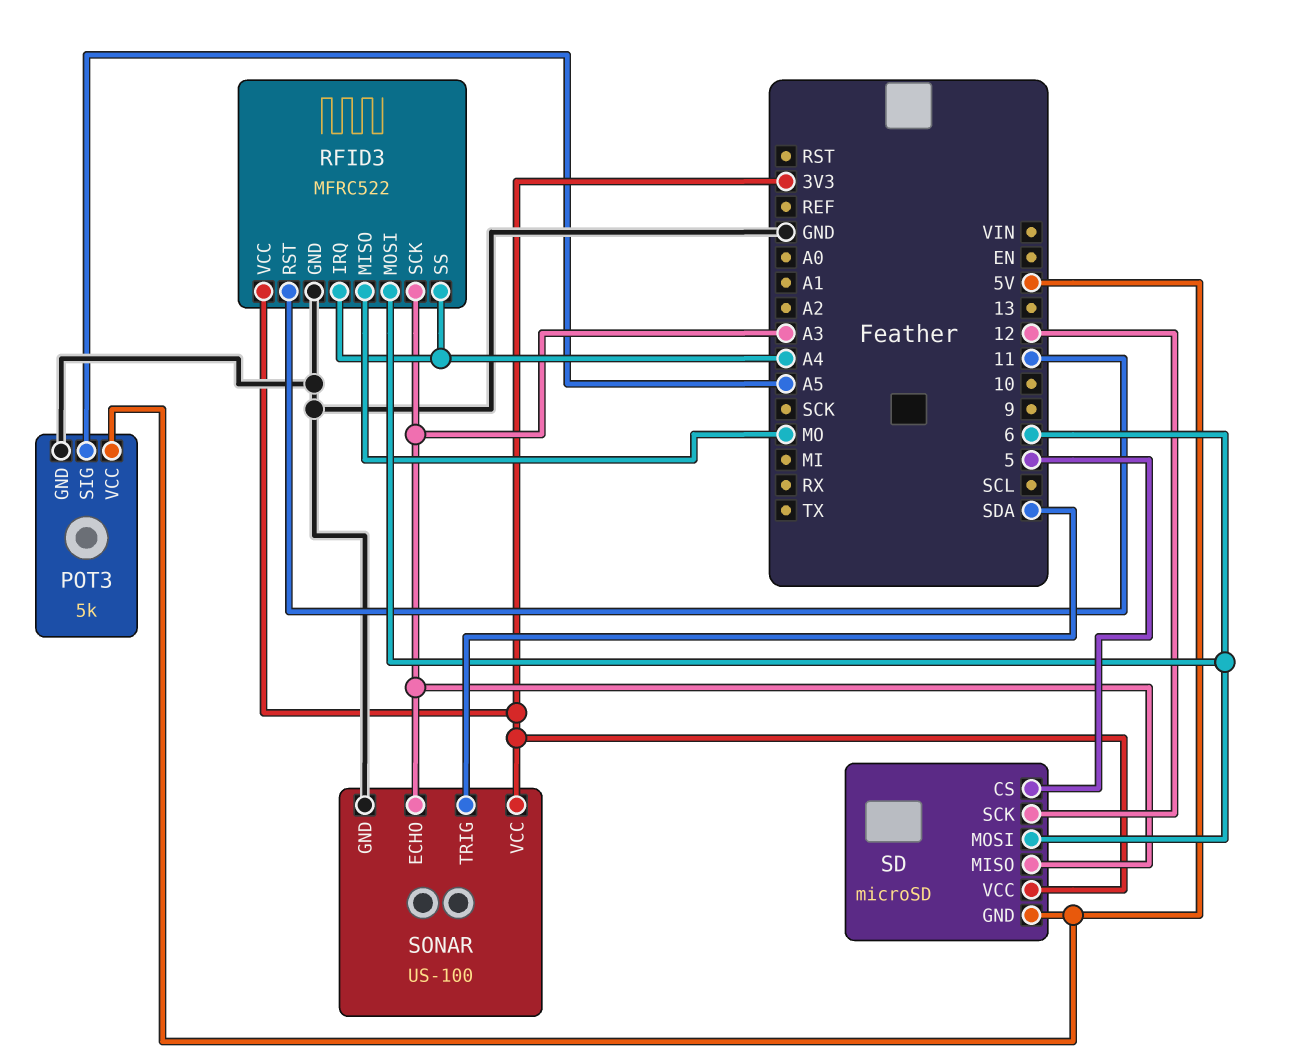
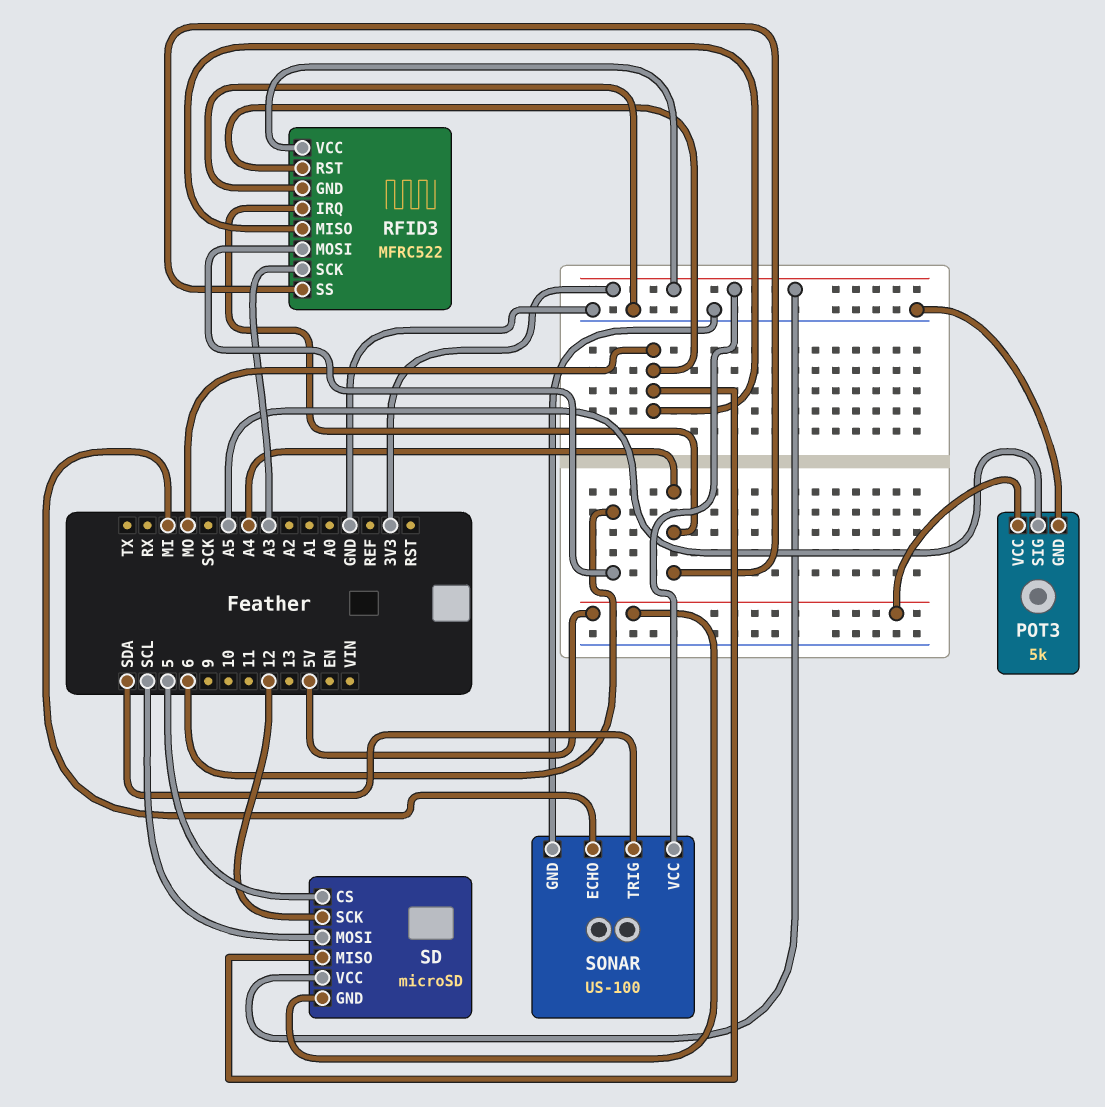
RFID3 pin RST: 11 -> MO
SD pin MISO: A3 -> MO
SD pin MOSI: 6 -> SCL
SONAR pin ECHO: A3 -> MI

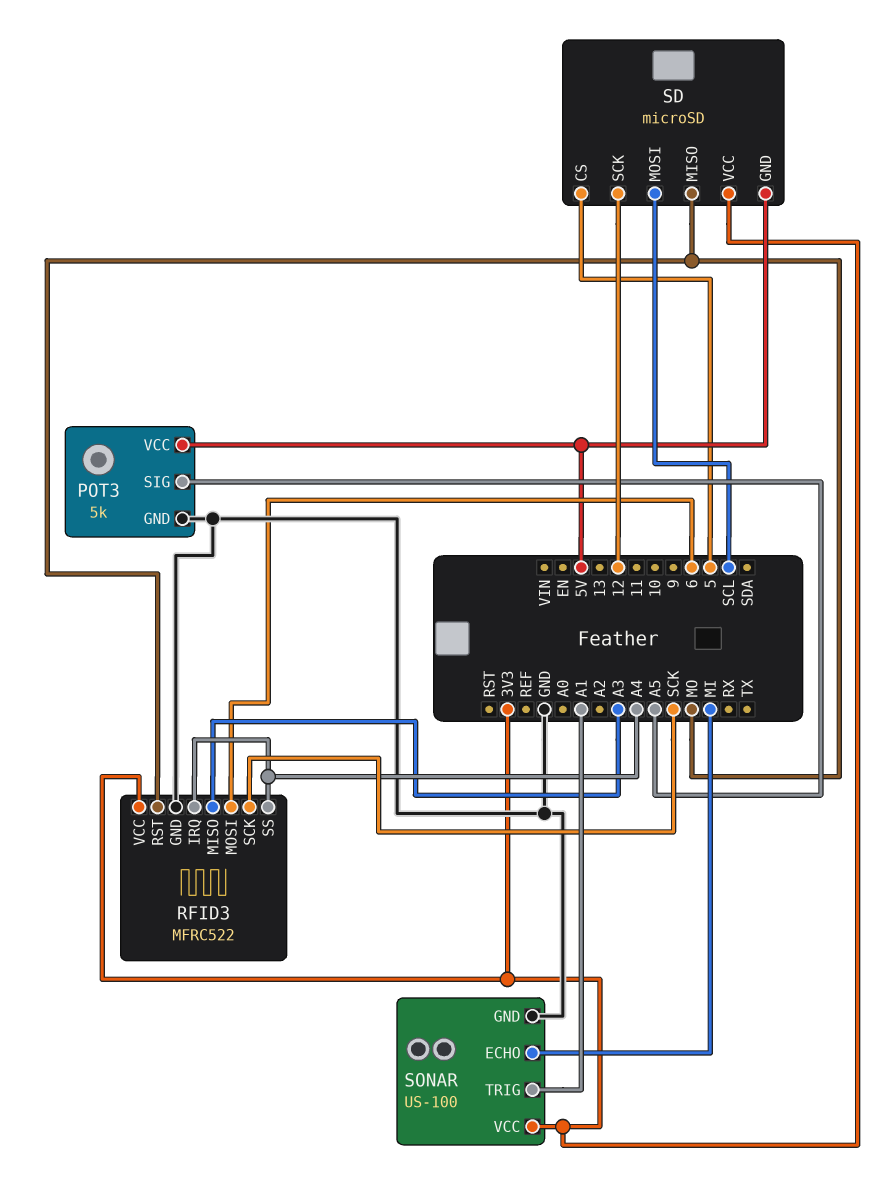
RFID3 pin MISO: MO -> A3
RFID3 pin SCK: A3 -> SCK
SONAR pin TRIG: SDA -> A1

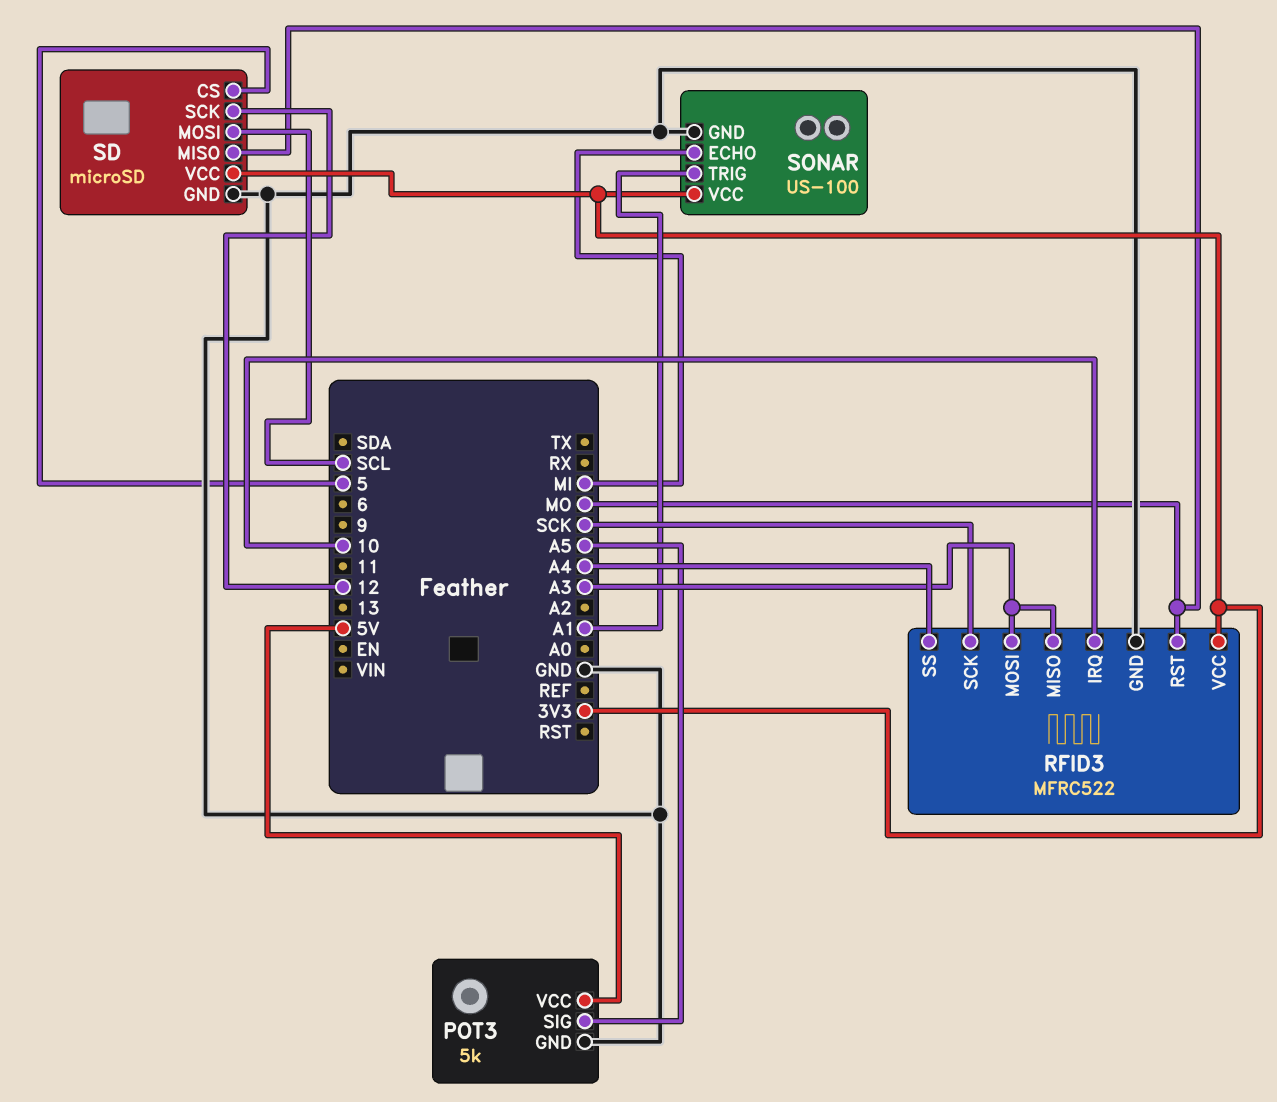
RFID3 pin IRQ: A4 -> 10
RFID3 pin MOSI: 6 -> A3
SD pin GND: 5V -> GND

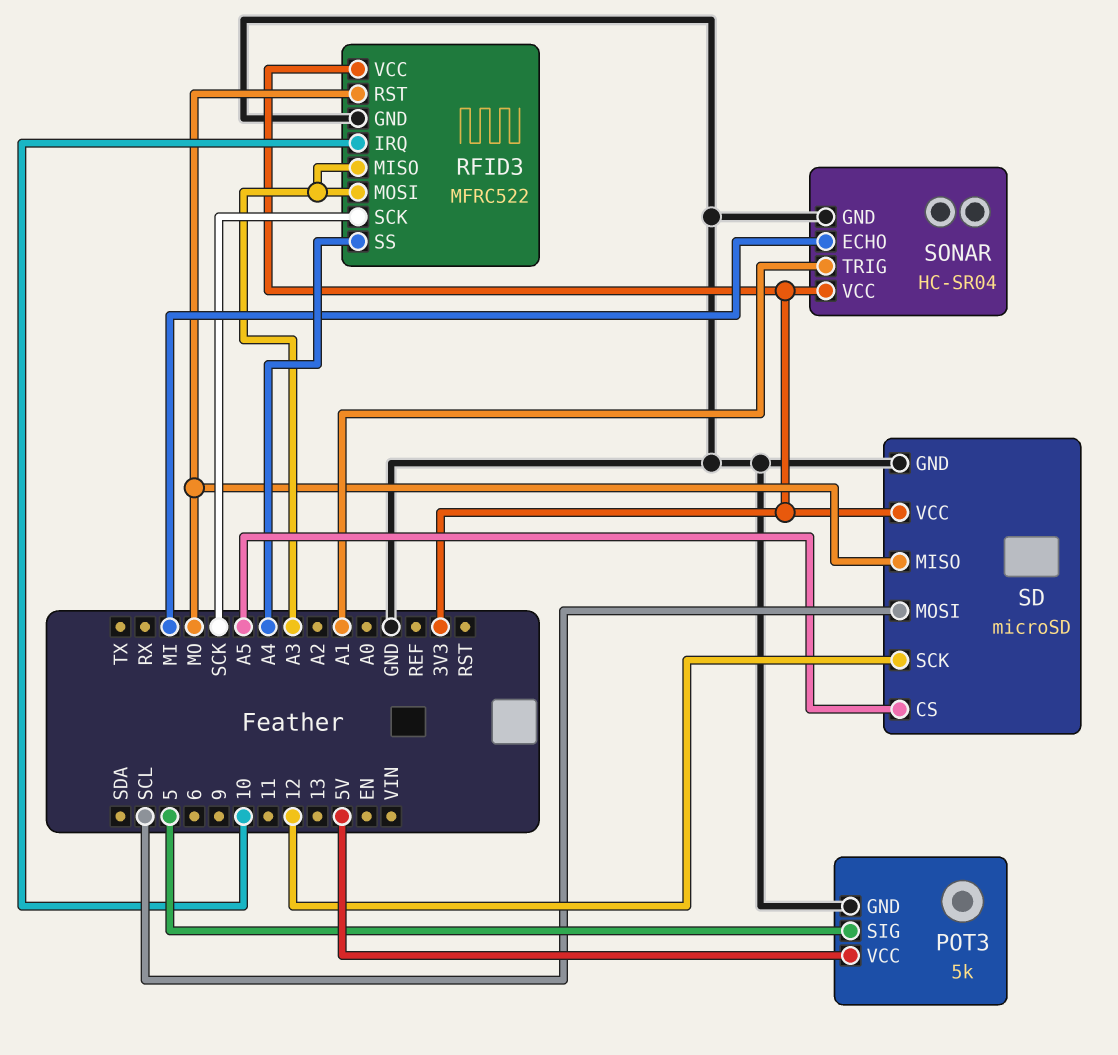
POT3 pin SIG: A5 -> 5
SD pin CS: 5 -> A5
SONAR: US-100 -> HC-SR04

